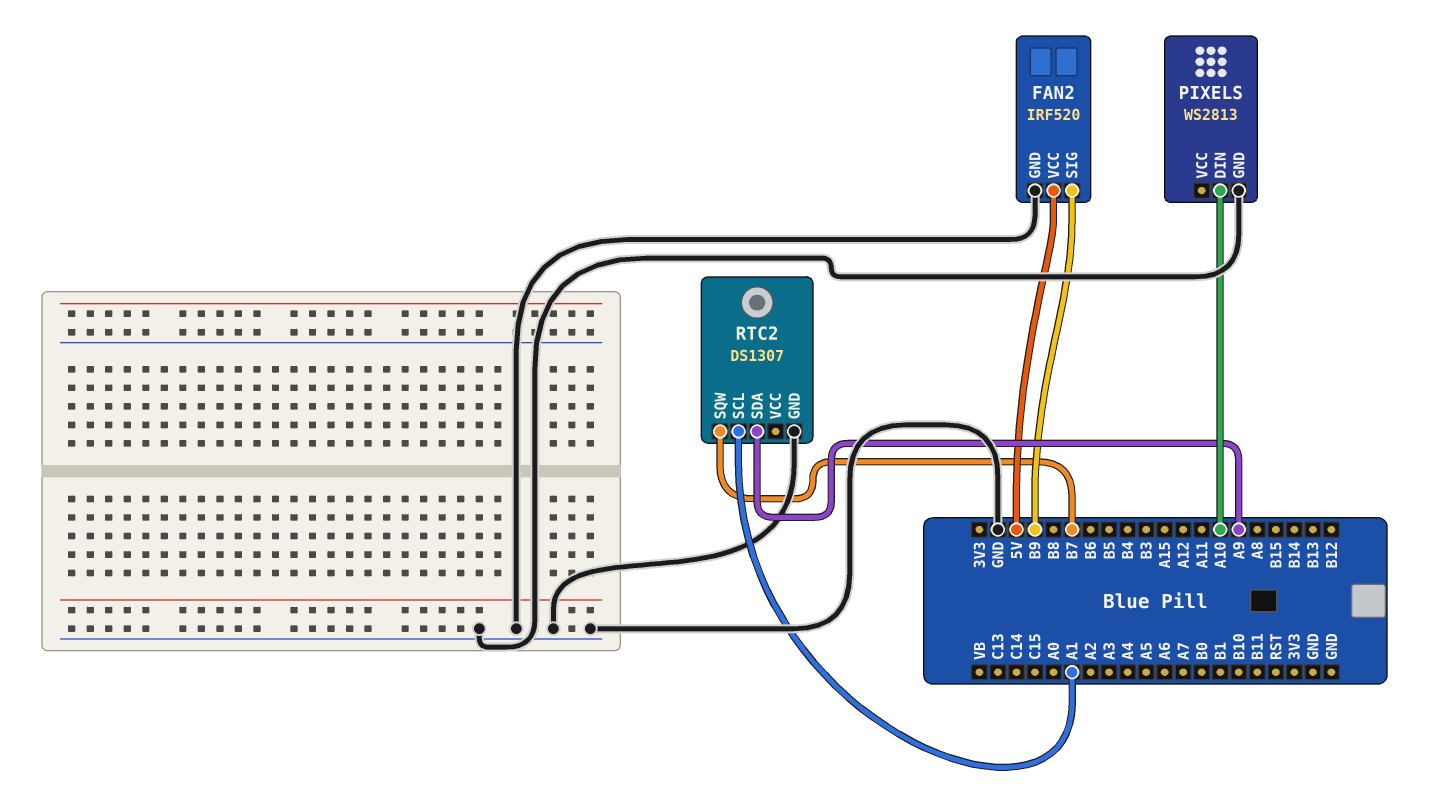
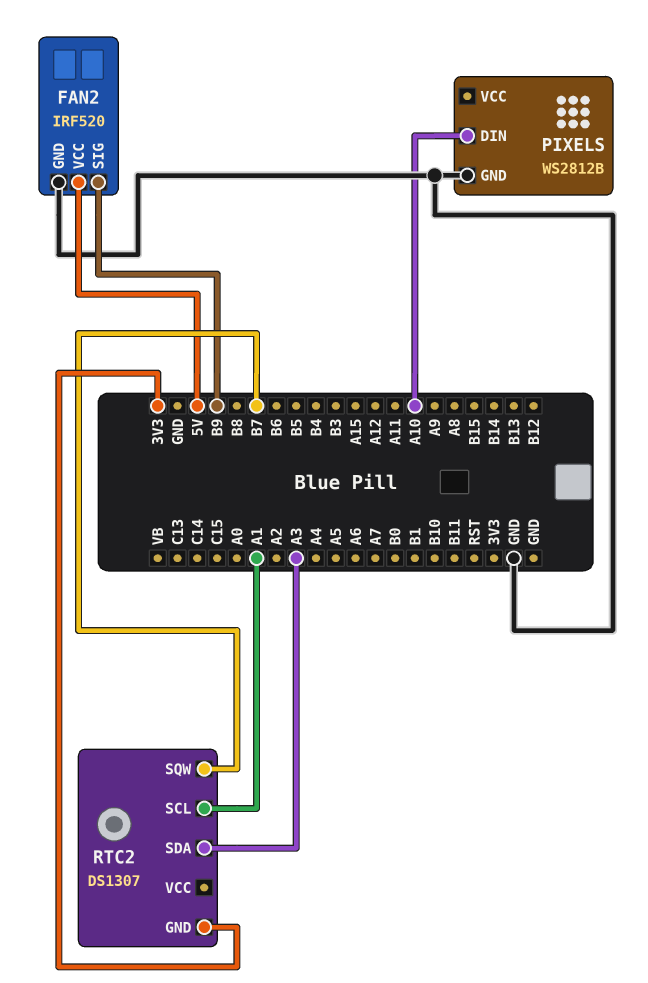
PIXELS: WS2813 -> WS2812B
RTC2 pin GND: GND -> 3V3
RTC2 pin SDA: A9 -> A3

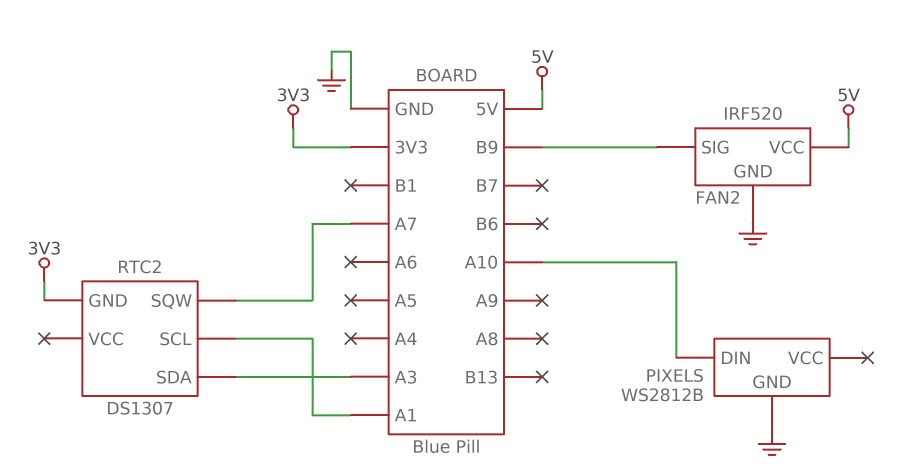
RTC2 pin SQW: B7 -> A7

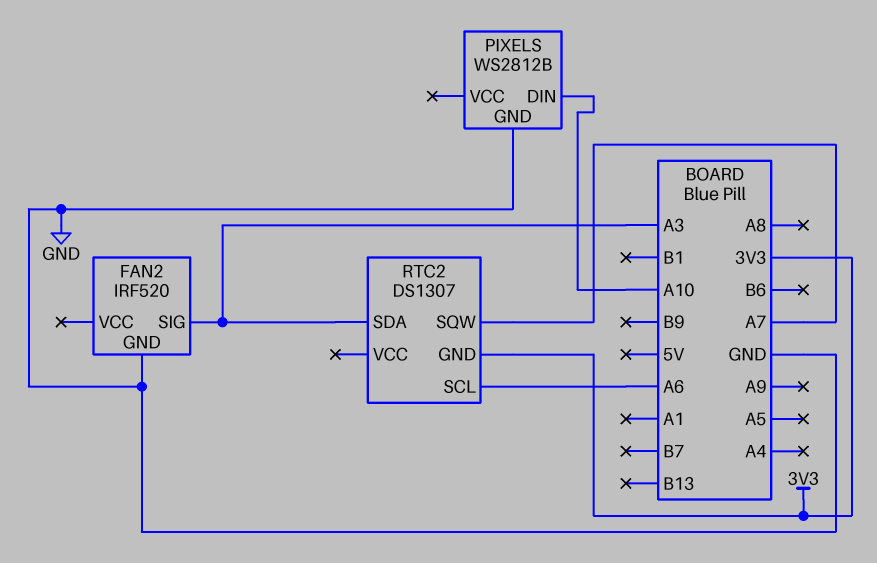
FAN2 pin SIG: B9 -> A3
FAN2 pin VCC: 5V -> none
RTC2 pin SCL: A1 -> A6

